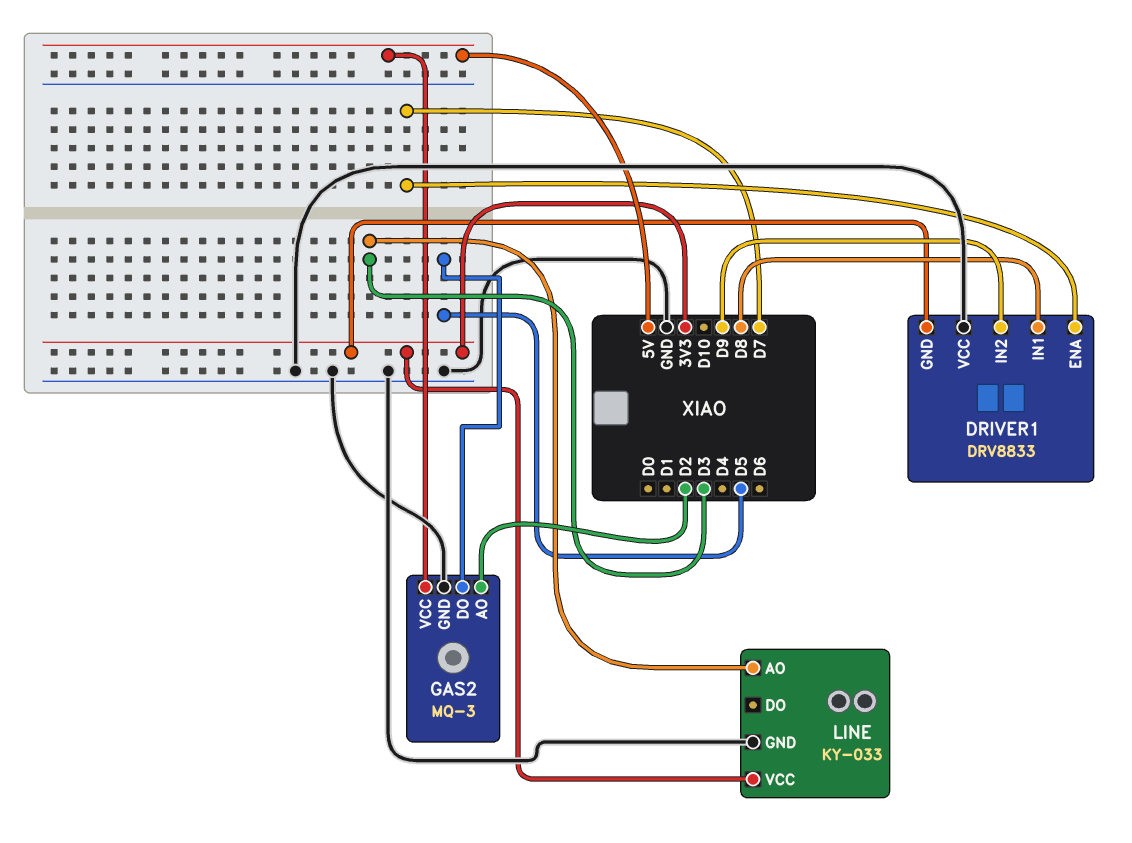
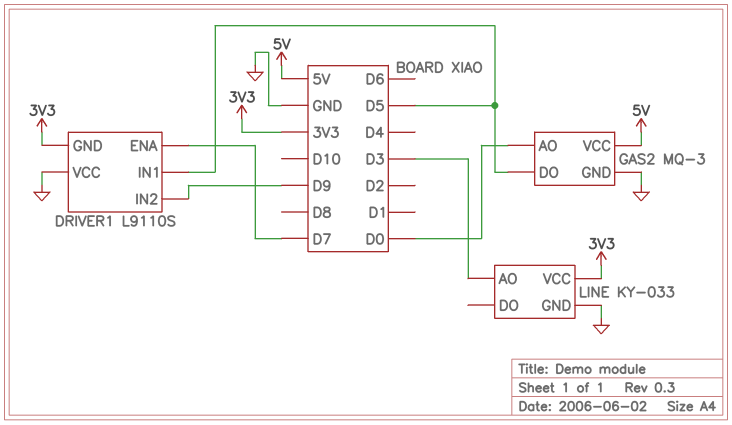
DRIVER1: DRV8833 -> L9110S
DRIVER1 pin IN1: D8 -> D5
GAS2 pin AO: D2 -> D0

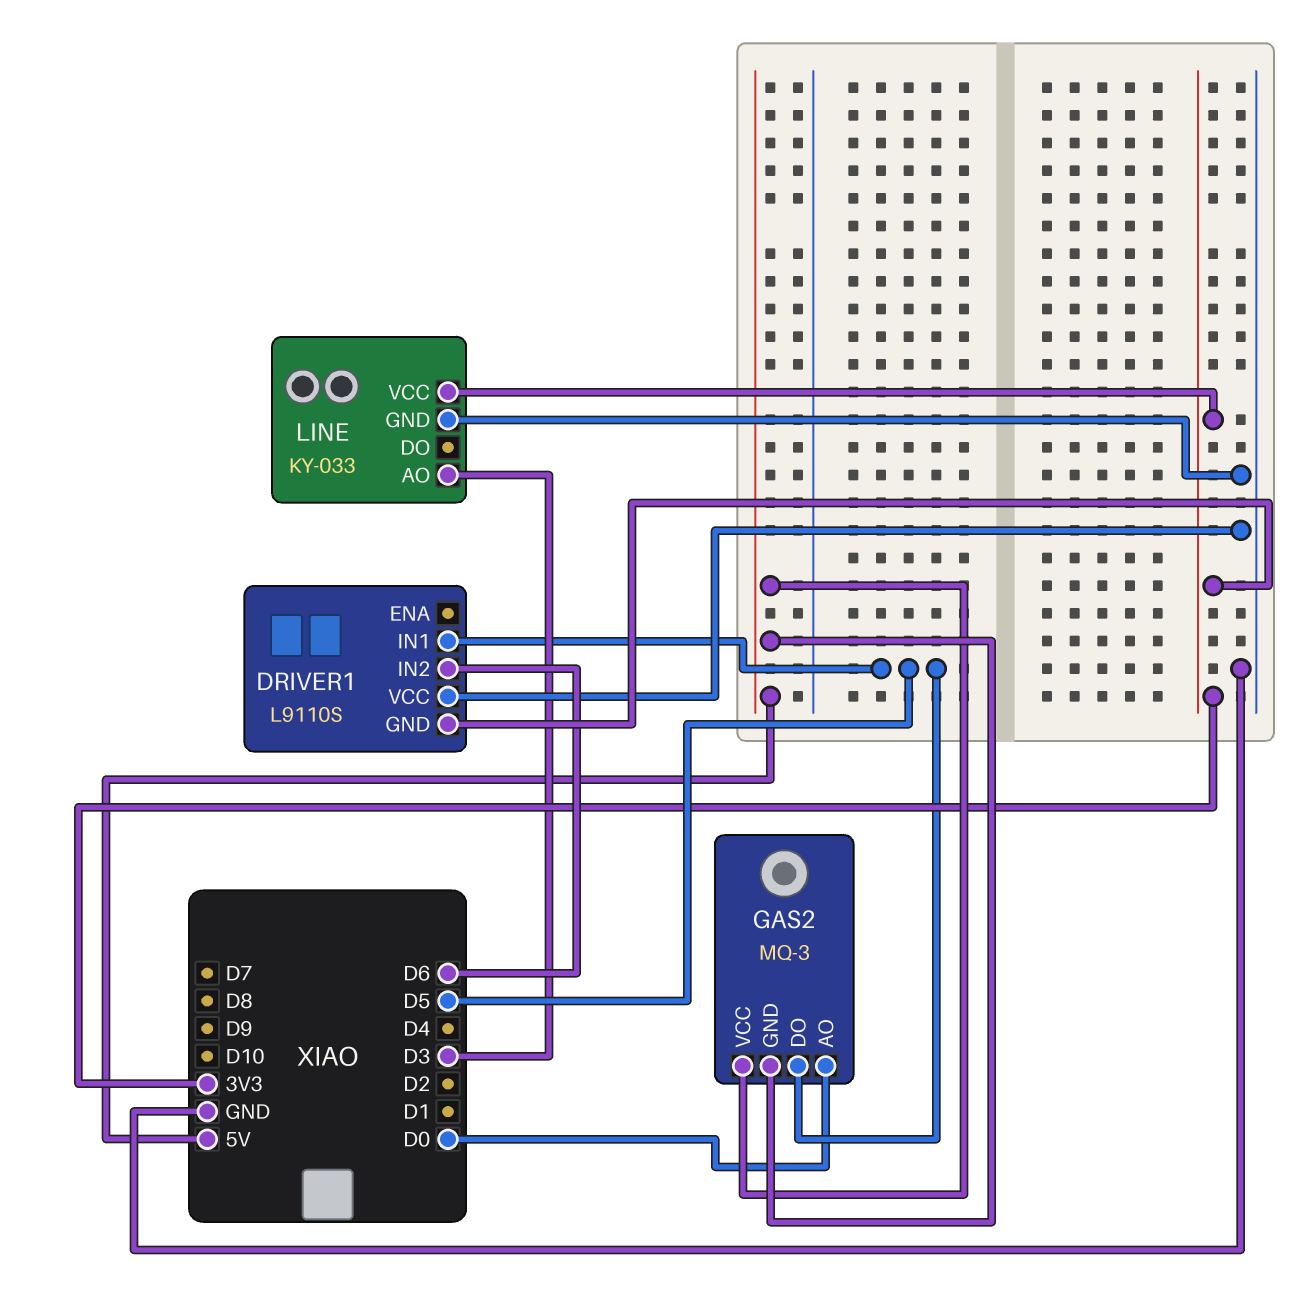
DRIVER1 pin ENA: D7 -> none
DRIVER1 pin IN2: D9 -> D6
GAS2 pin GND: GND -> 5V

